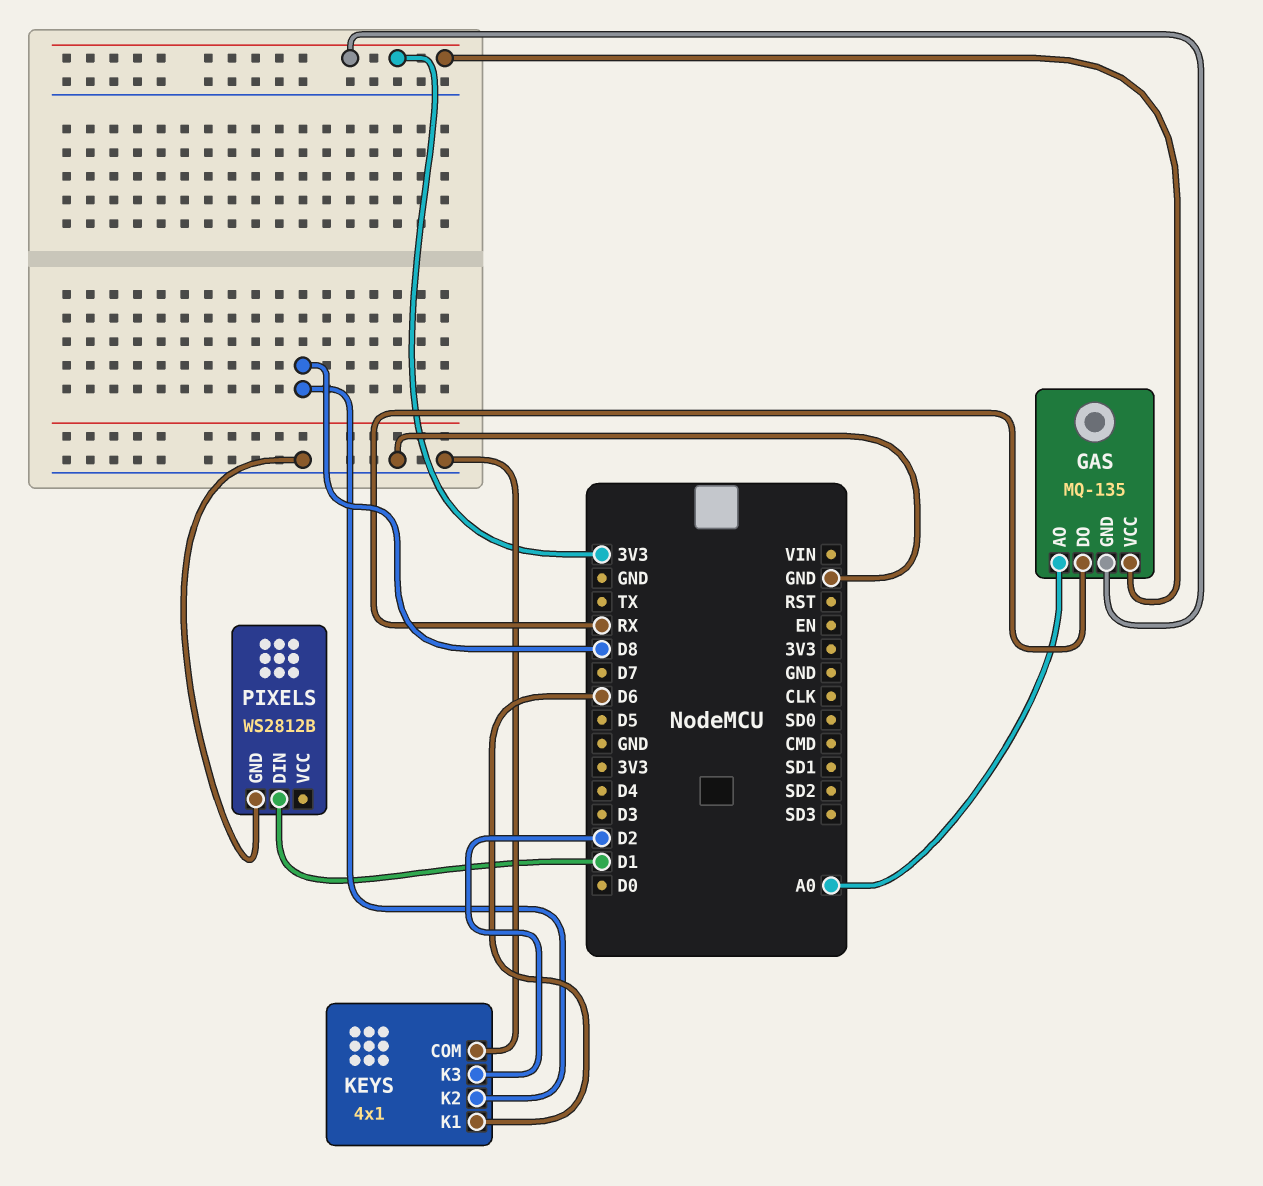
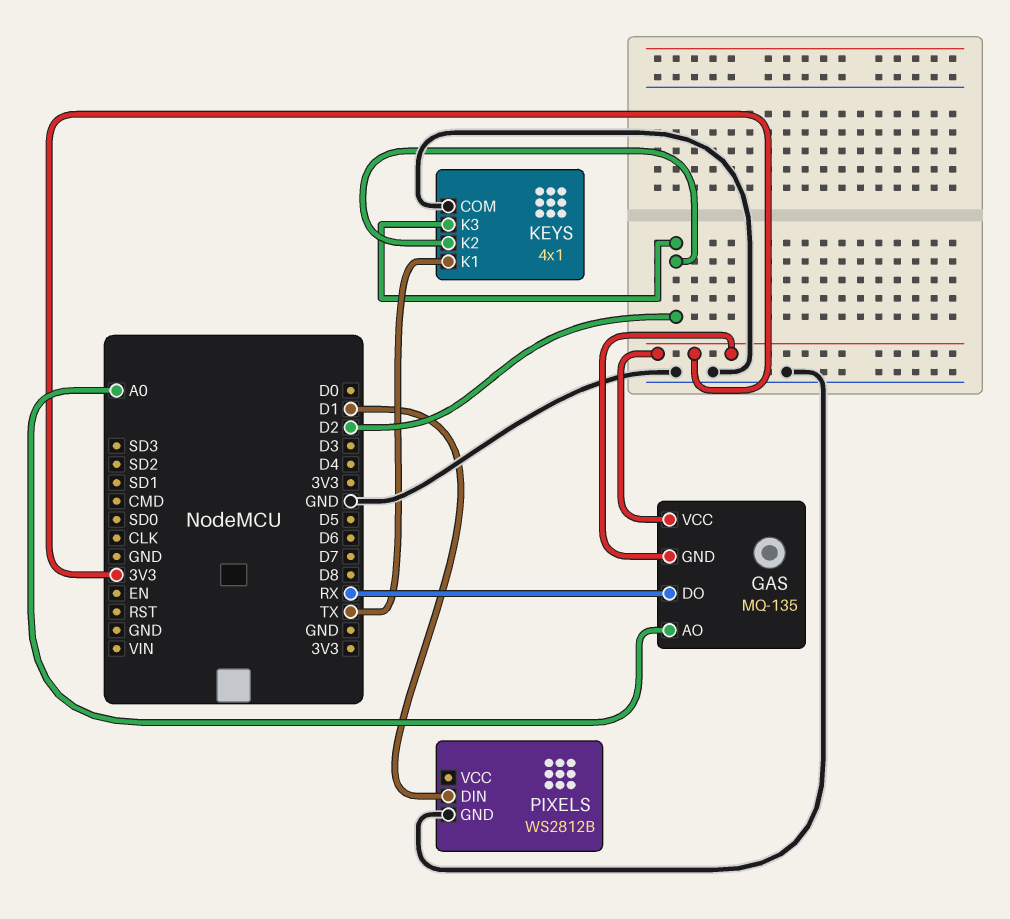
KEYS pin K1: D6 -> TX
KEYS pin K2: D8 -> D2

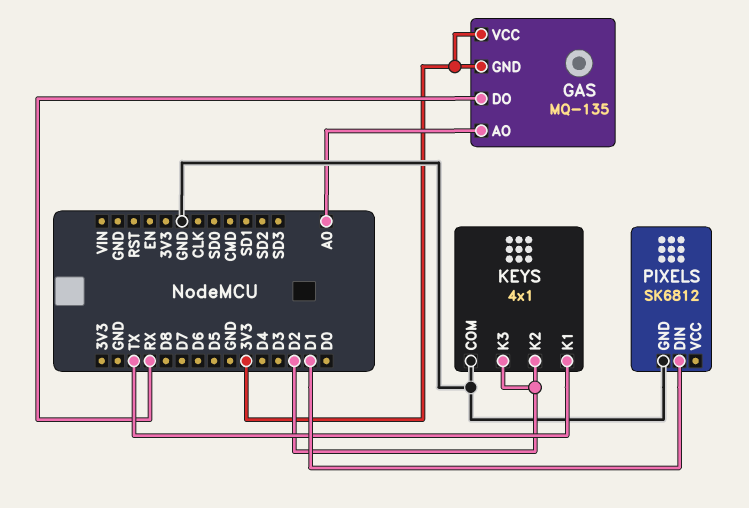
PIXELS: WS2812B -> SK6812

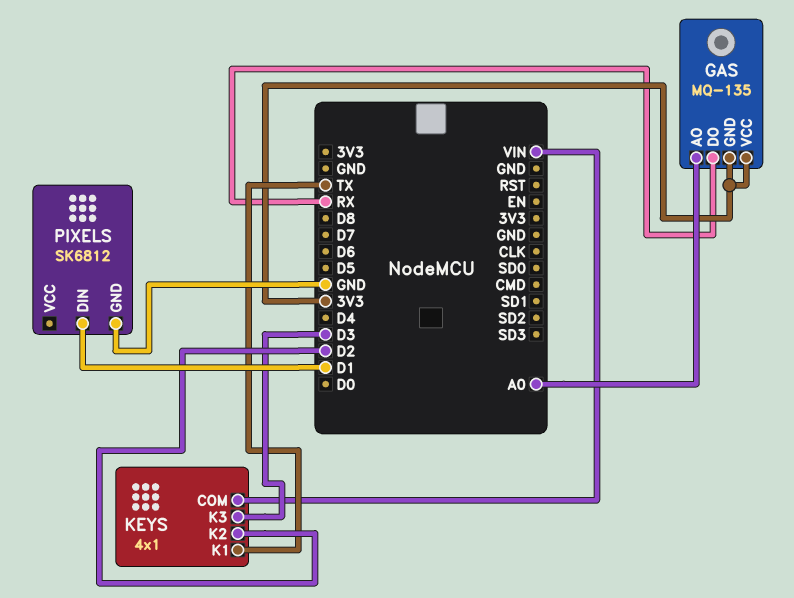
KEYS pin COM: GND -> VIN
KEYS pin K3: D2 -> D3

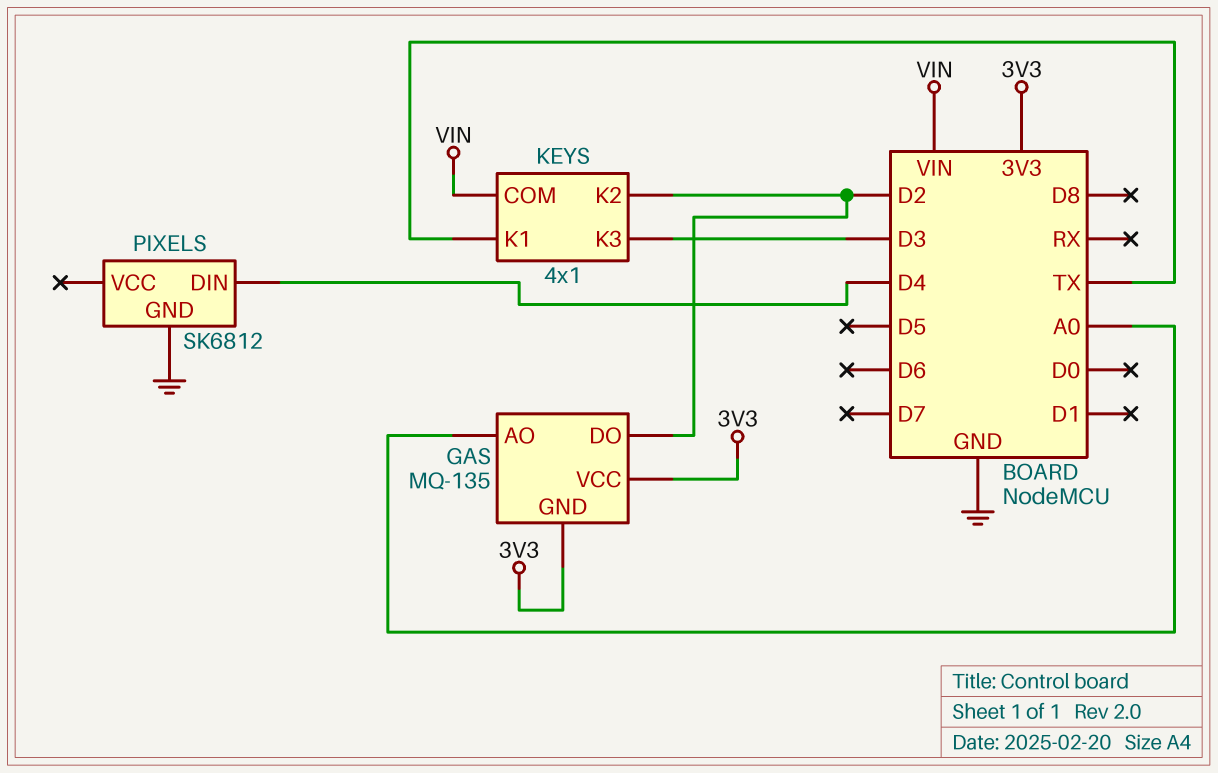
GAS pin DO: RX -> D2
PIXELS pin DIN: D1 -> D4

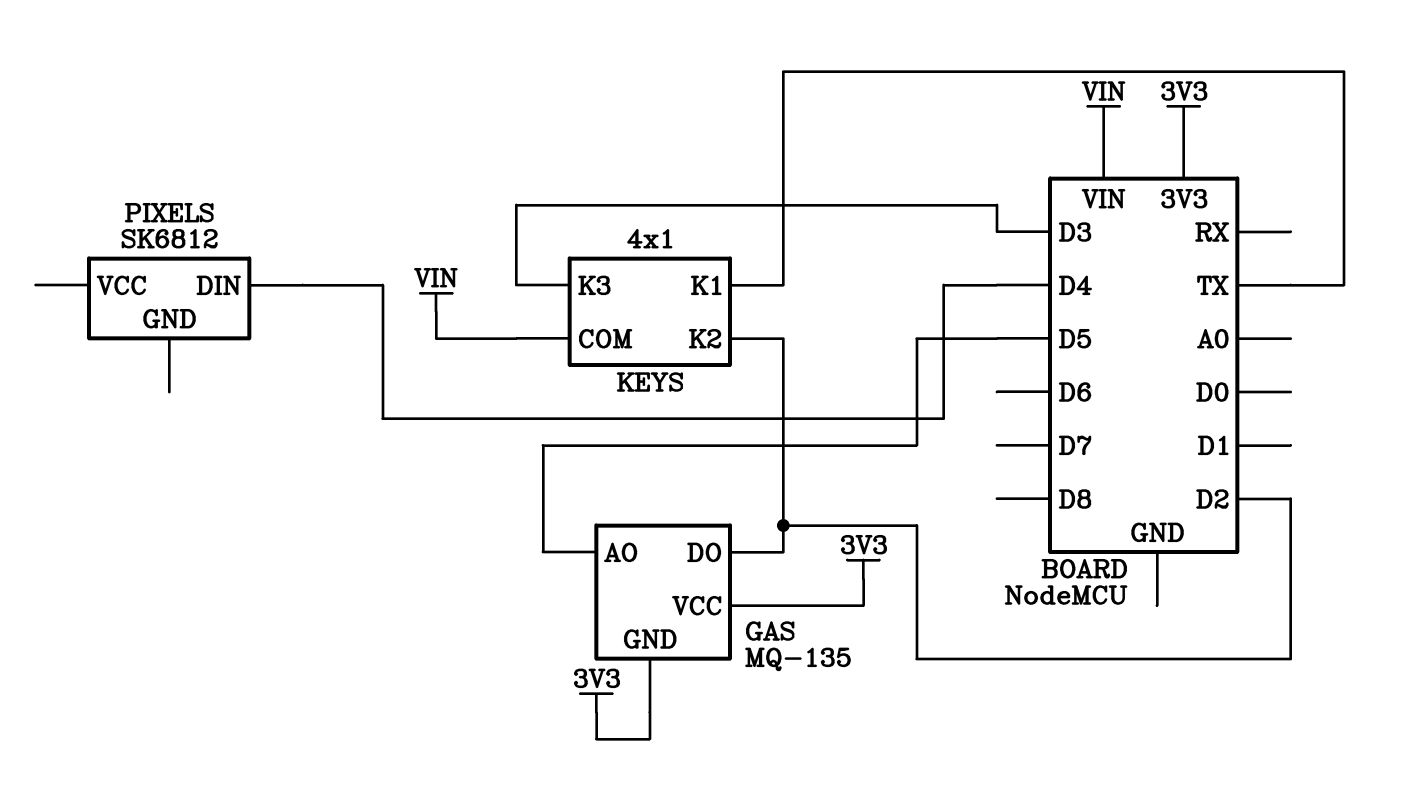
GAS pin AO: A0 -> D5
PIXELS pin GND: GND -> none

